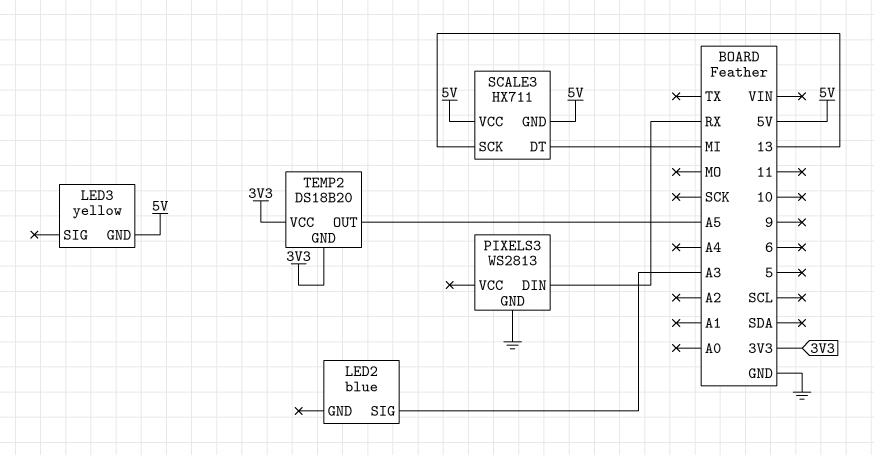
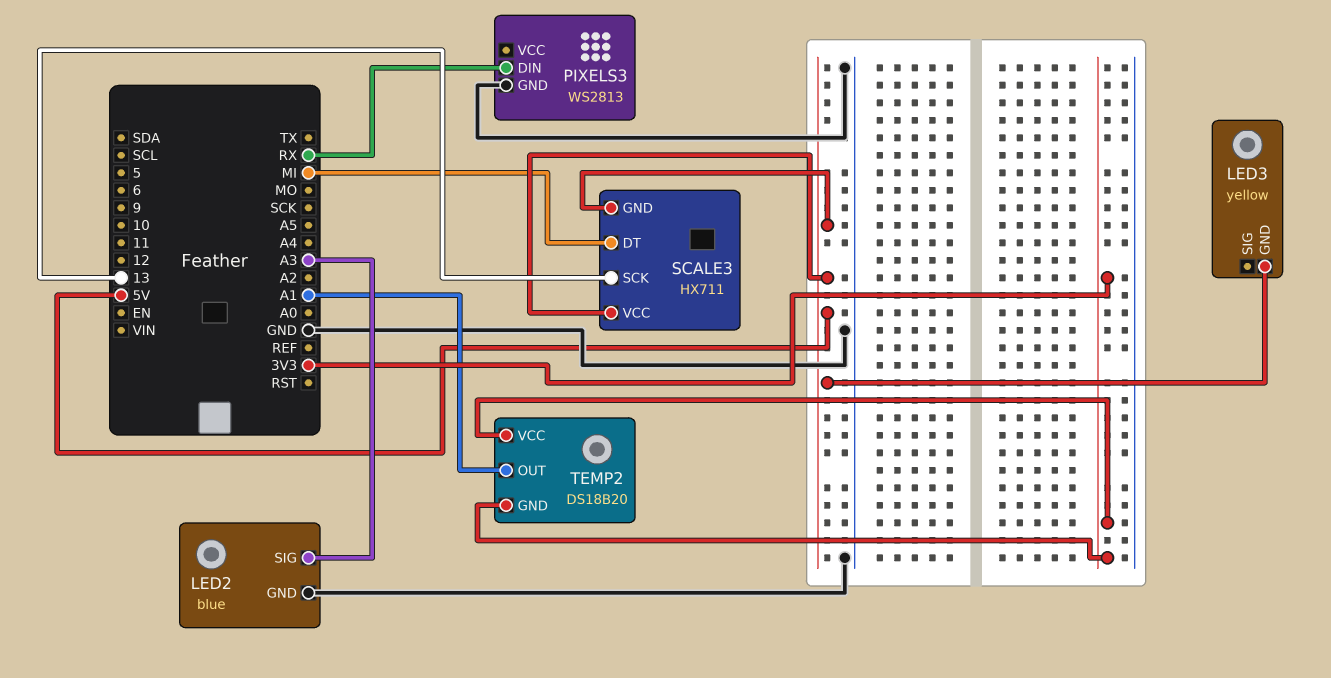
LED2 pin GND: none -> GND
TEMP2 pin OUT: A5 -> A1

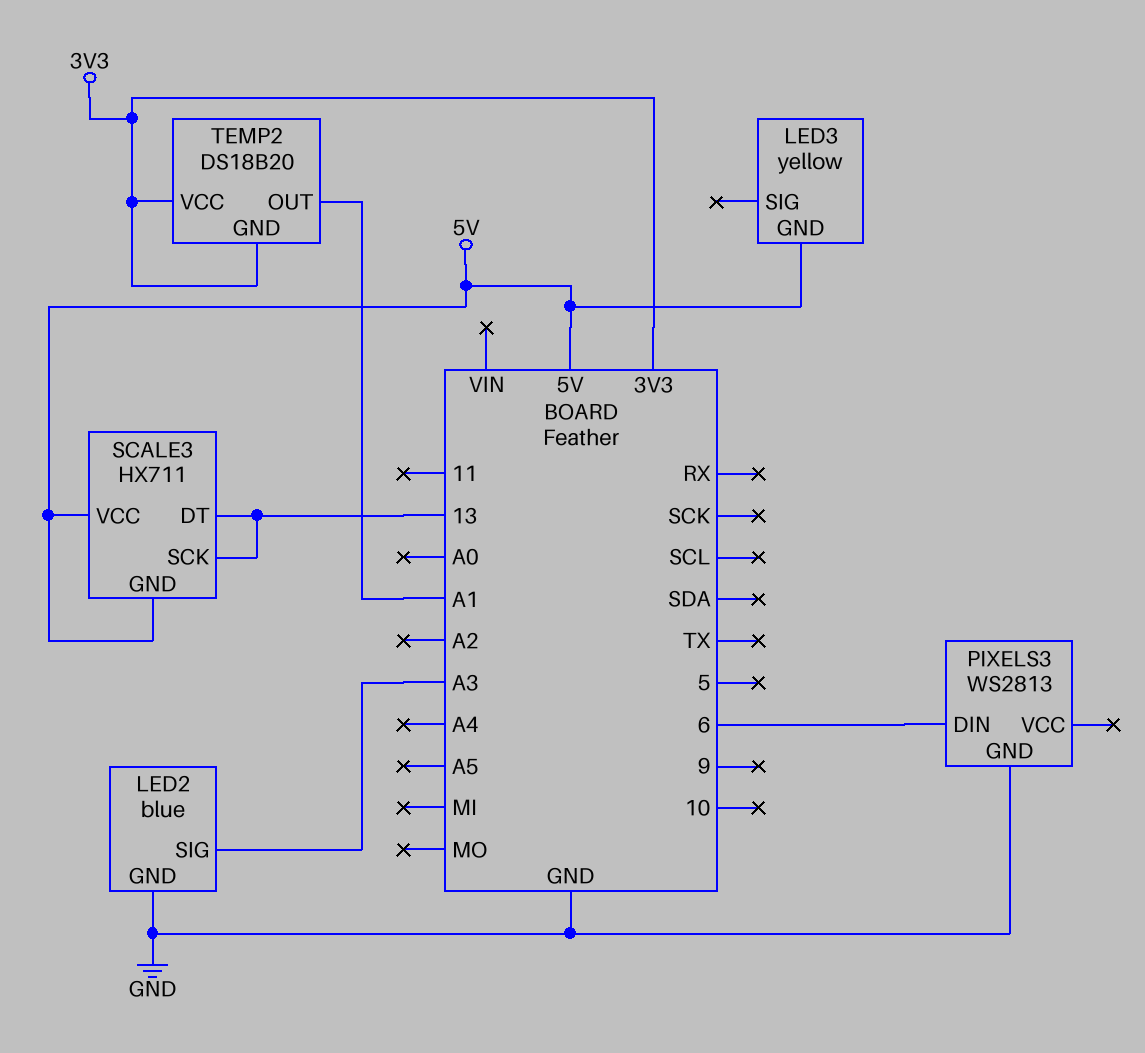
PIXELS3 pin DIN: RX -> 6
SCALE3 pin DT: MI -> 13

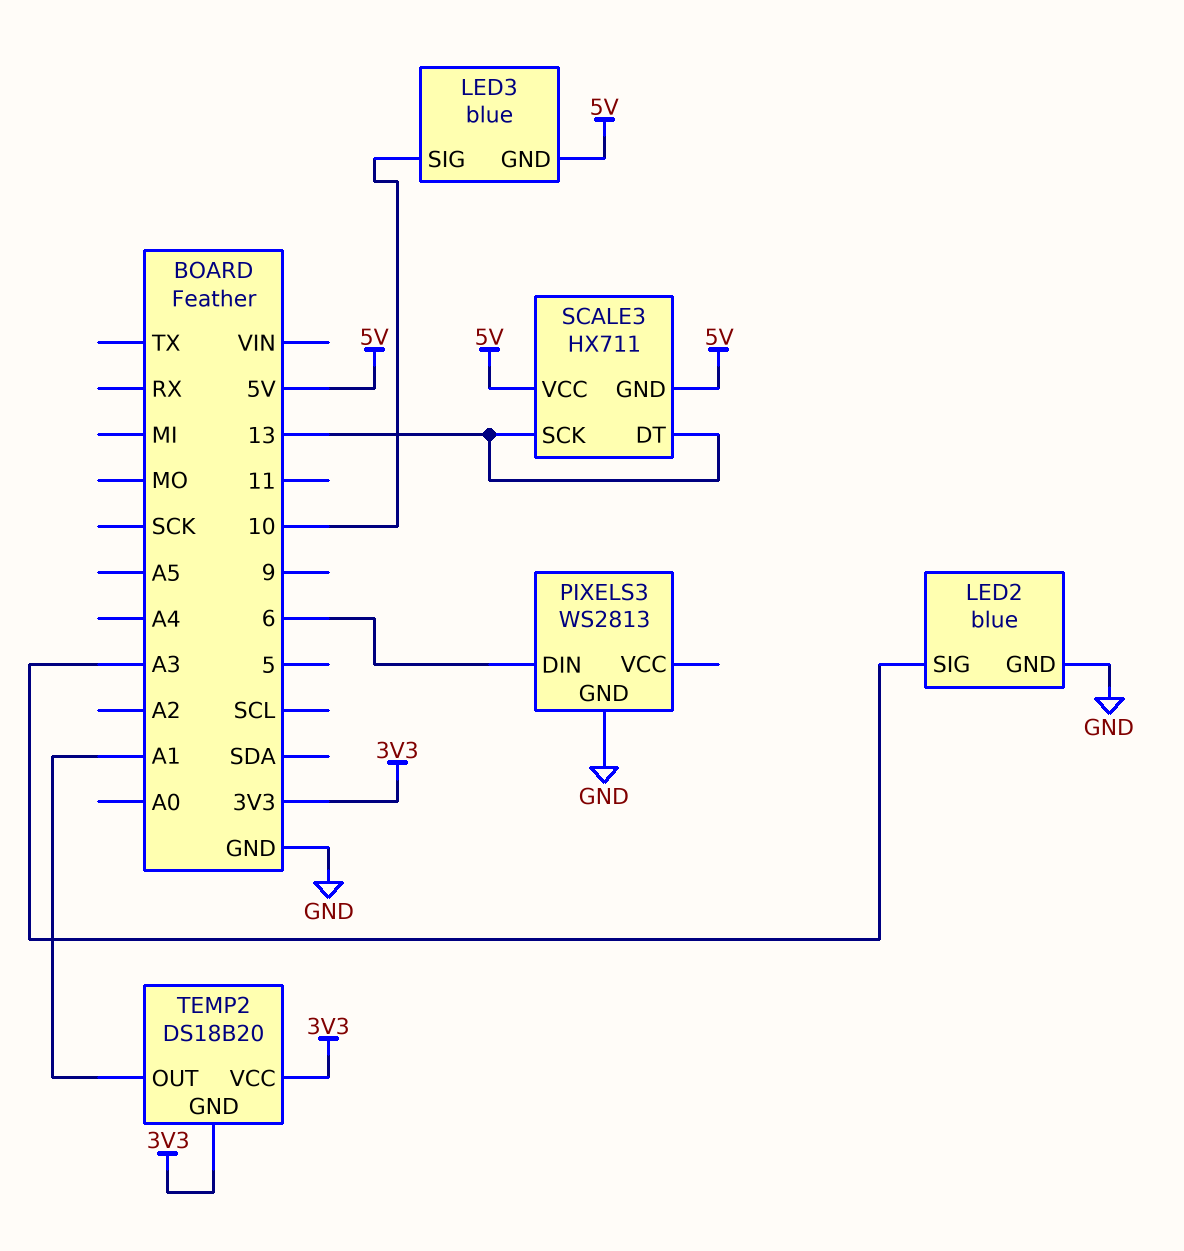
LED3: yellow -> blue
LED3 pin SIG: none -> 10

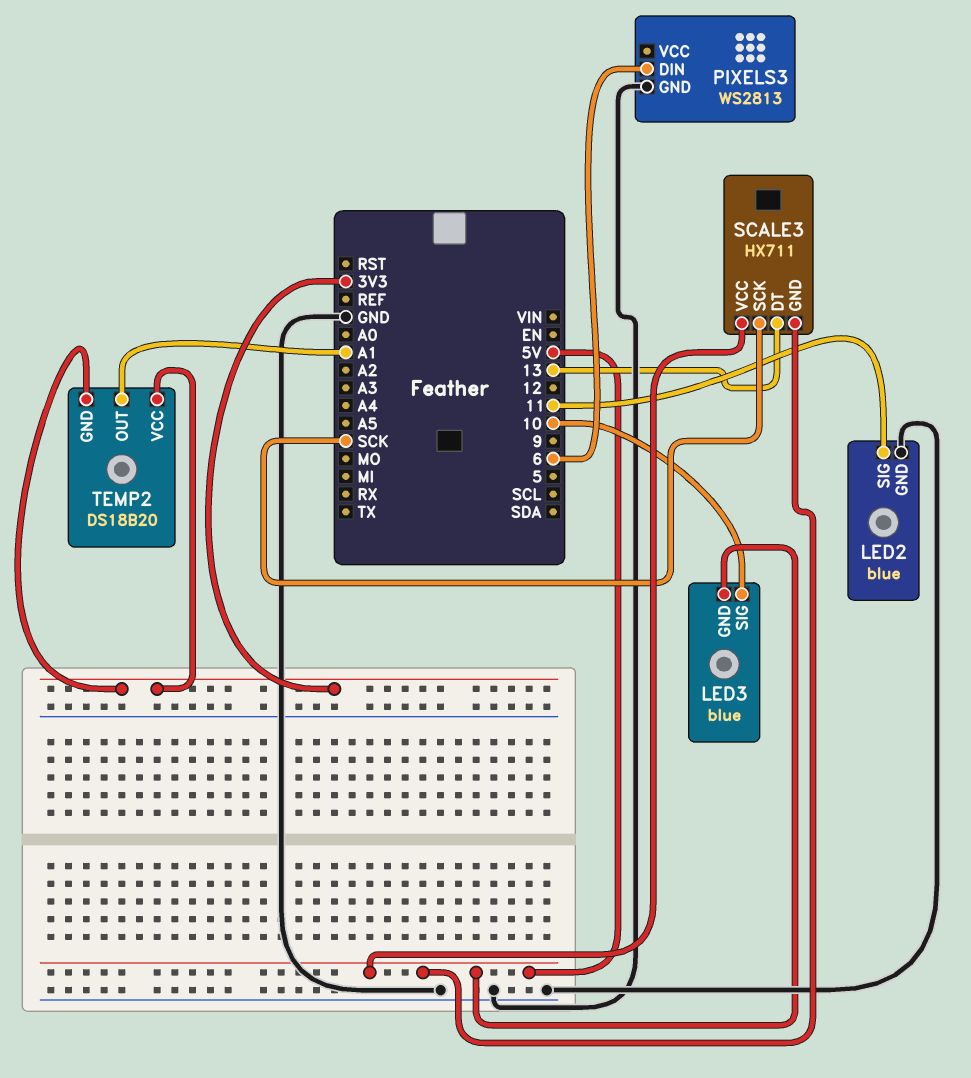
LED2 pin SIG: A3 -> 11
SCALE3 pin SCK: 13 -> SCK

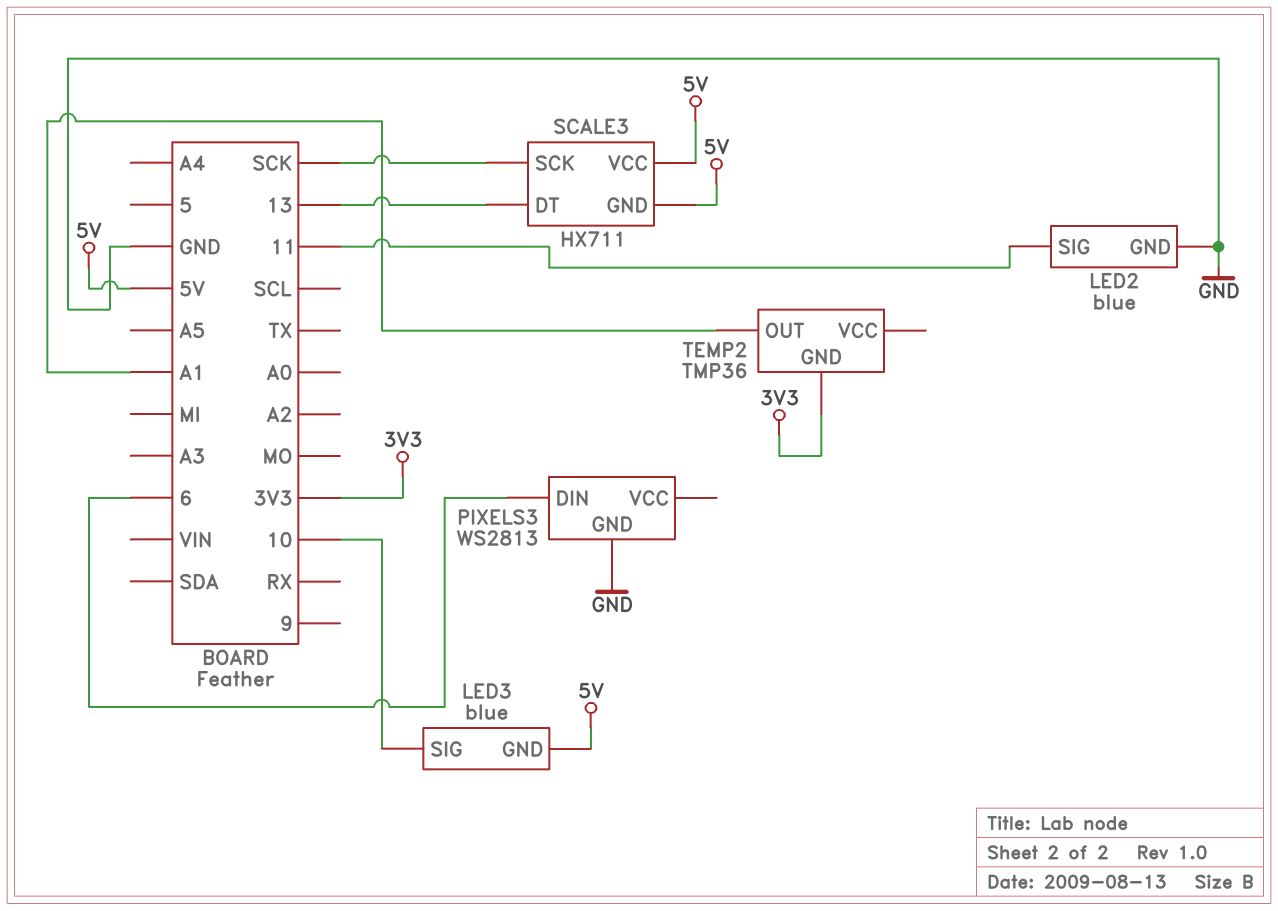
TEMP2: DS18B20 -> TMP36
TEMP2 pin VCC: 3V3 -> none

